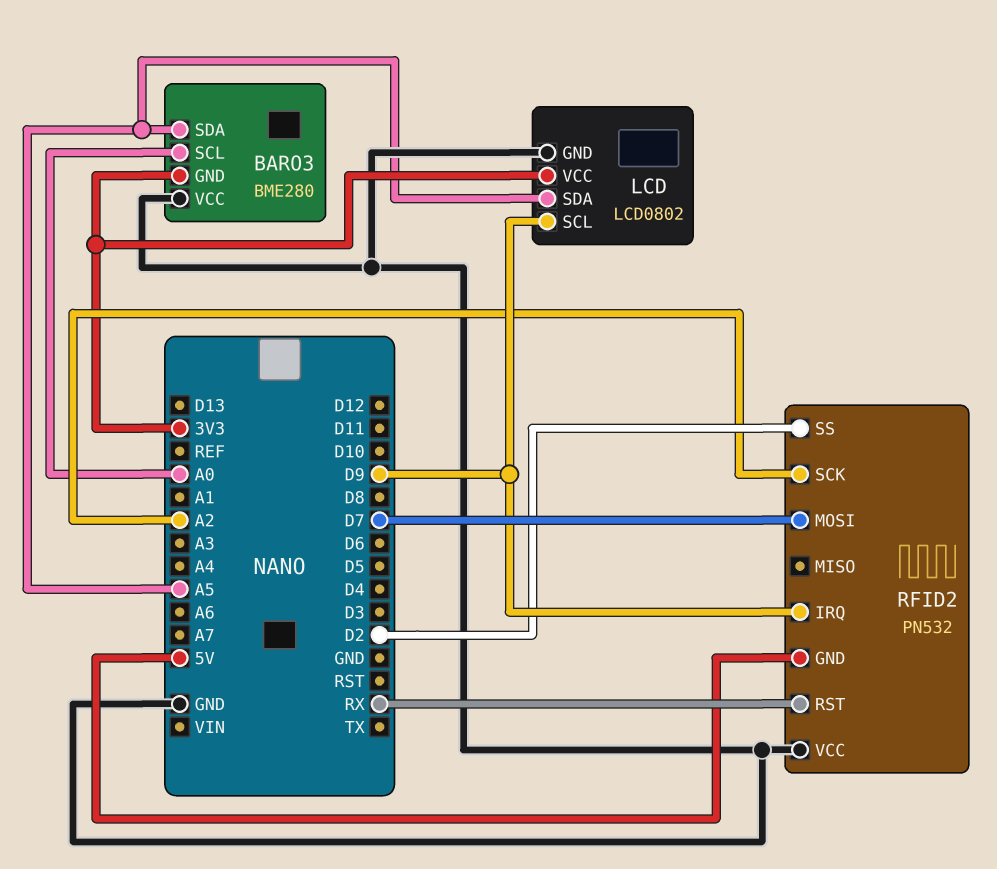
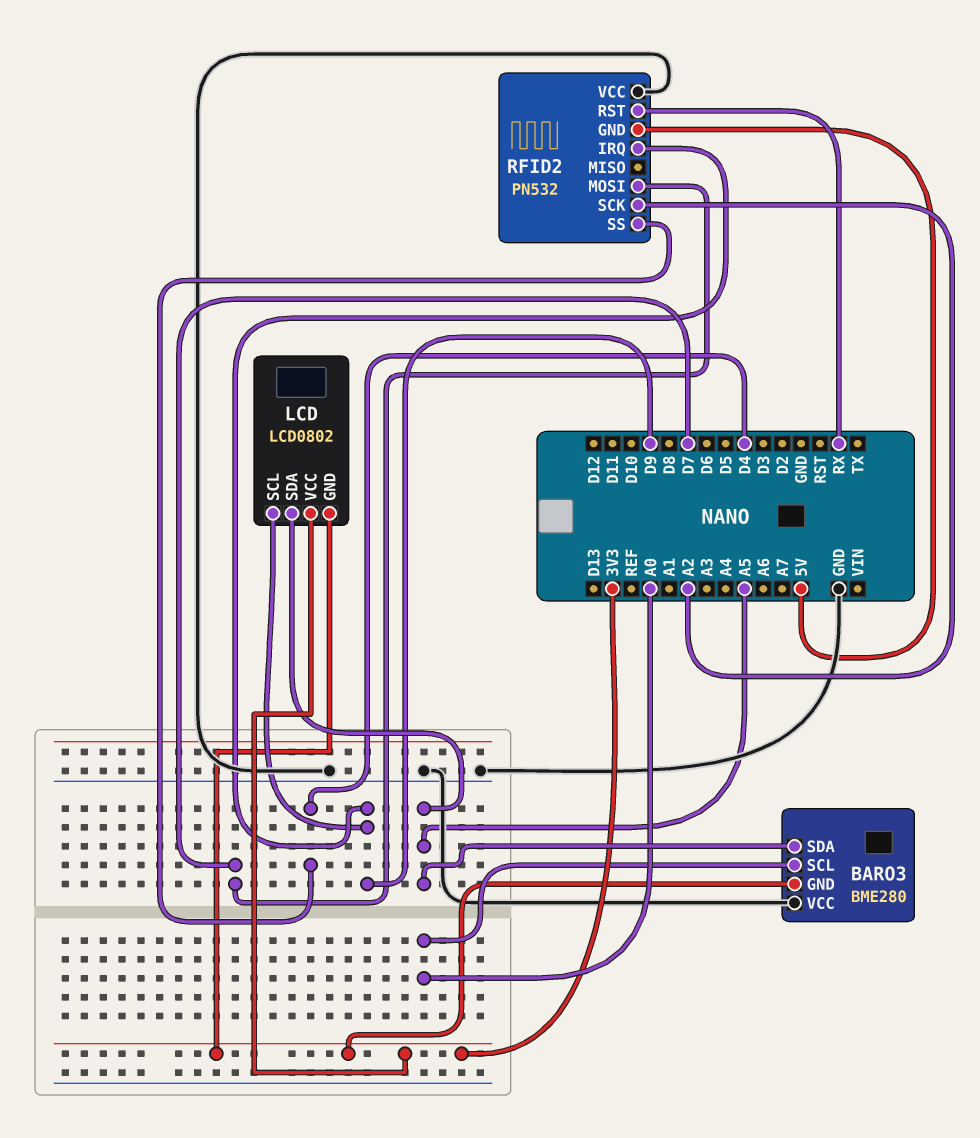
LCD pin GND: GND -> 3V3
RFID2 pin SS: D2 -> D4

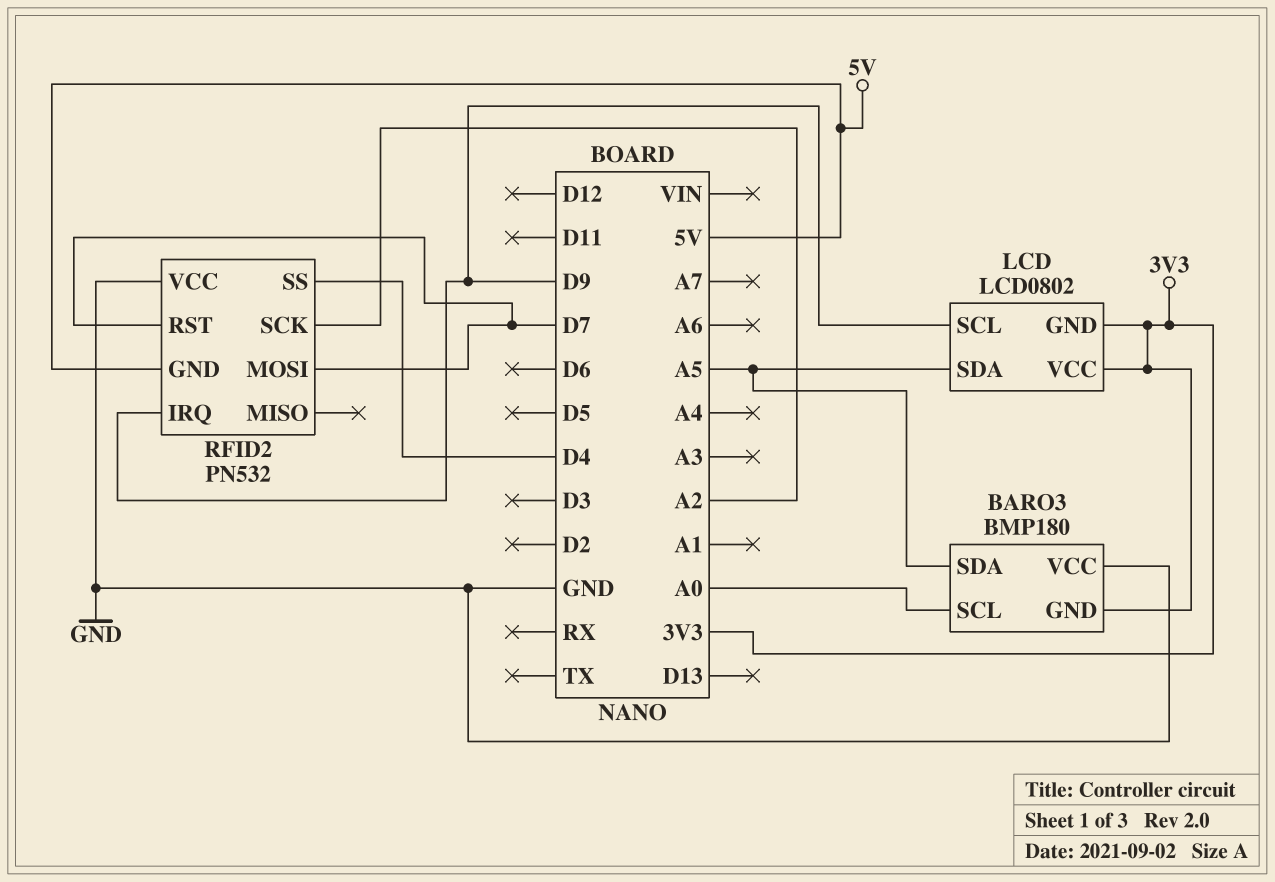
BARO3: BME280 -> BMP180
RFID2 pin RST: RX -> D7

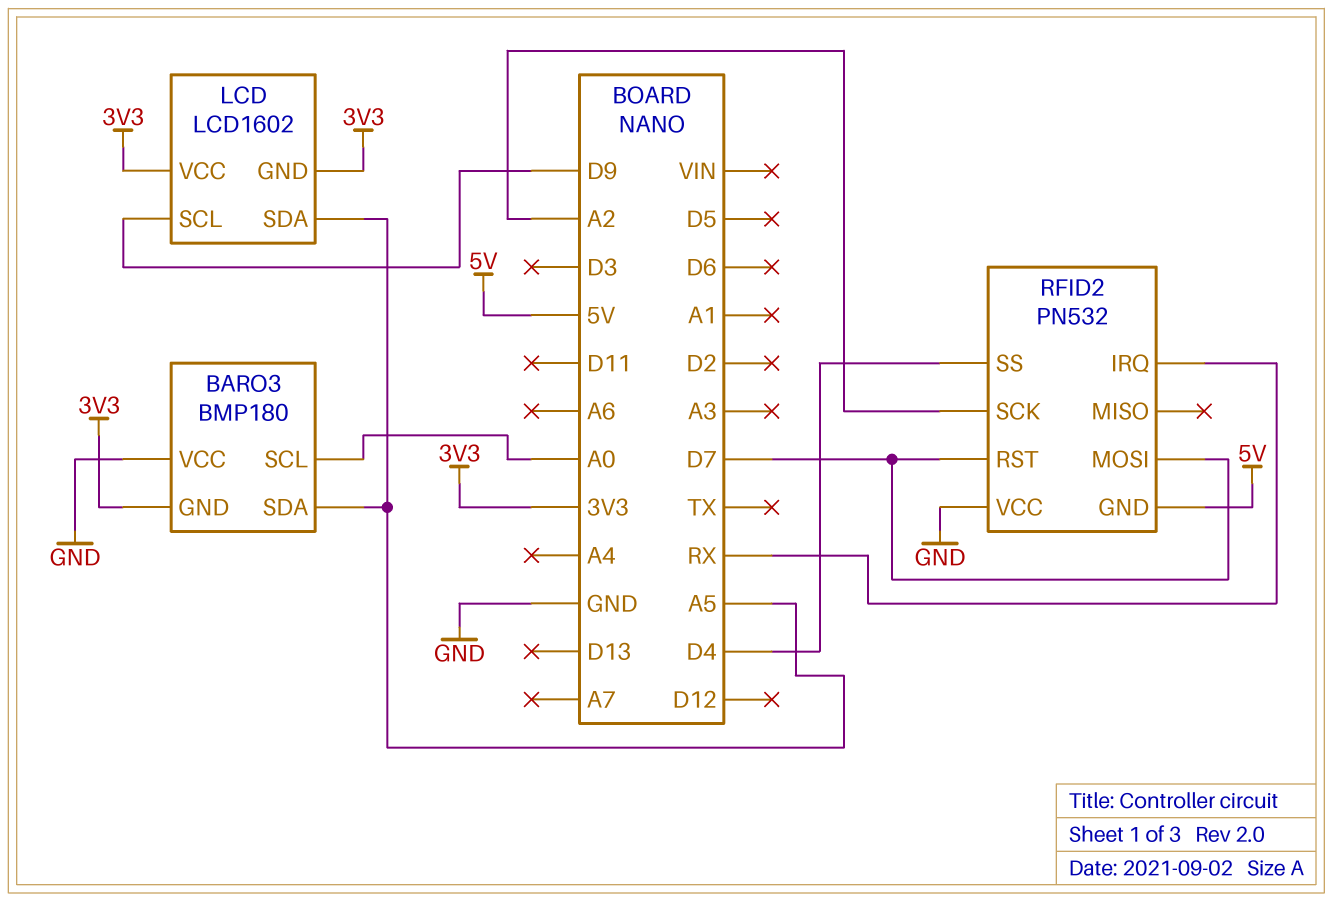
LCD: LCD0802 -> LCD1602
RFID2 pin IRQ: D9 -> RX

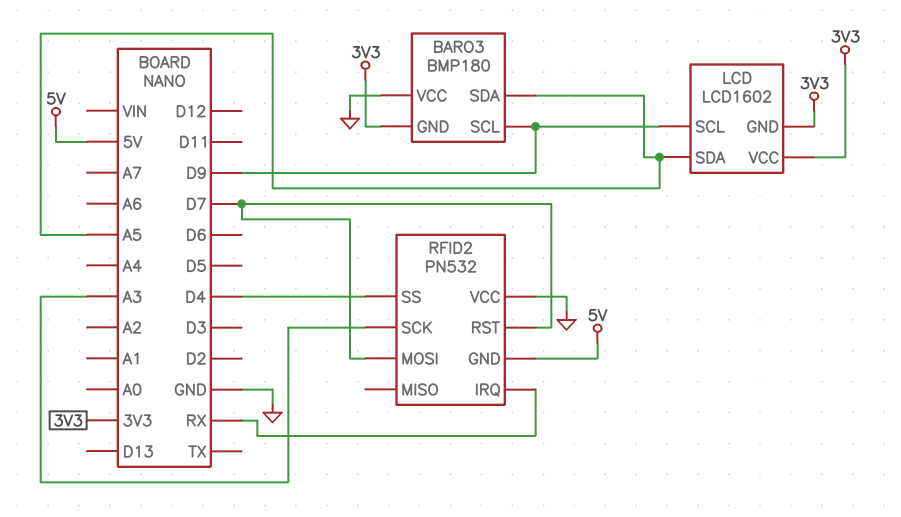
BARO3 pin SCL: A0 -> D9
RFID2 pin SCK: A2 -> A3

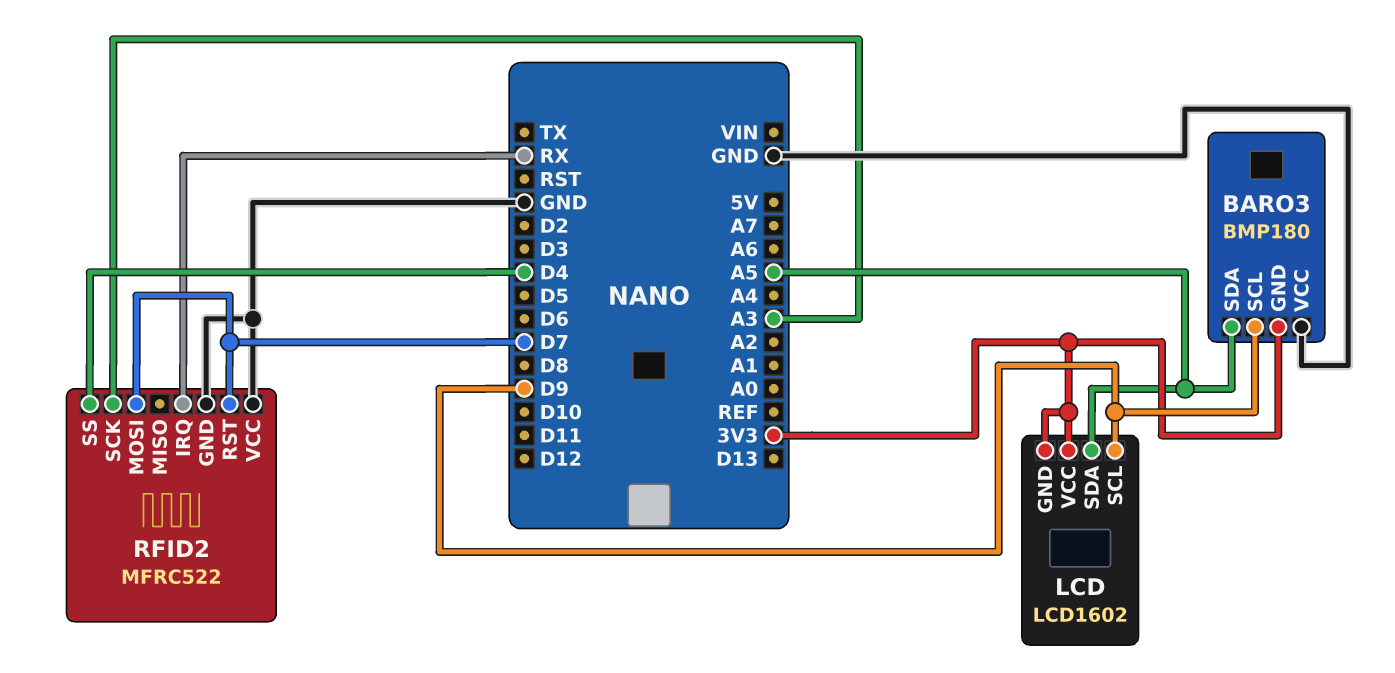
RFID2: PN532 -> MFRC522
RFID2 pin GND: 5V -> GND

